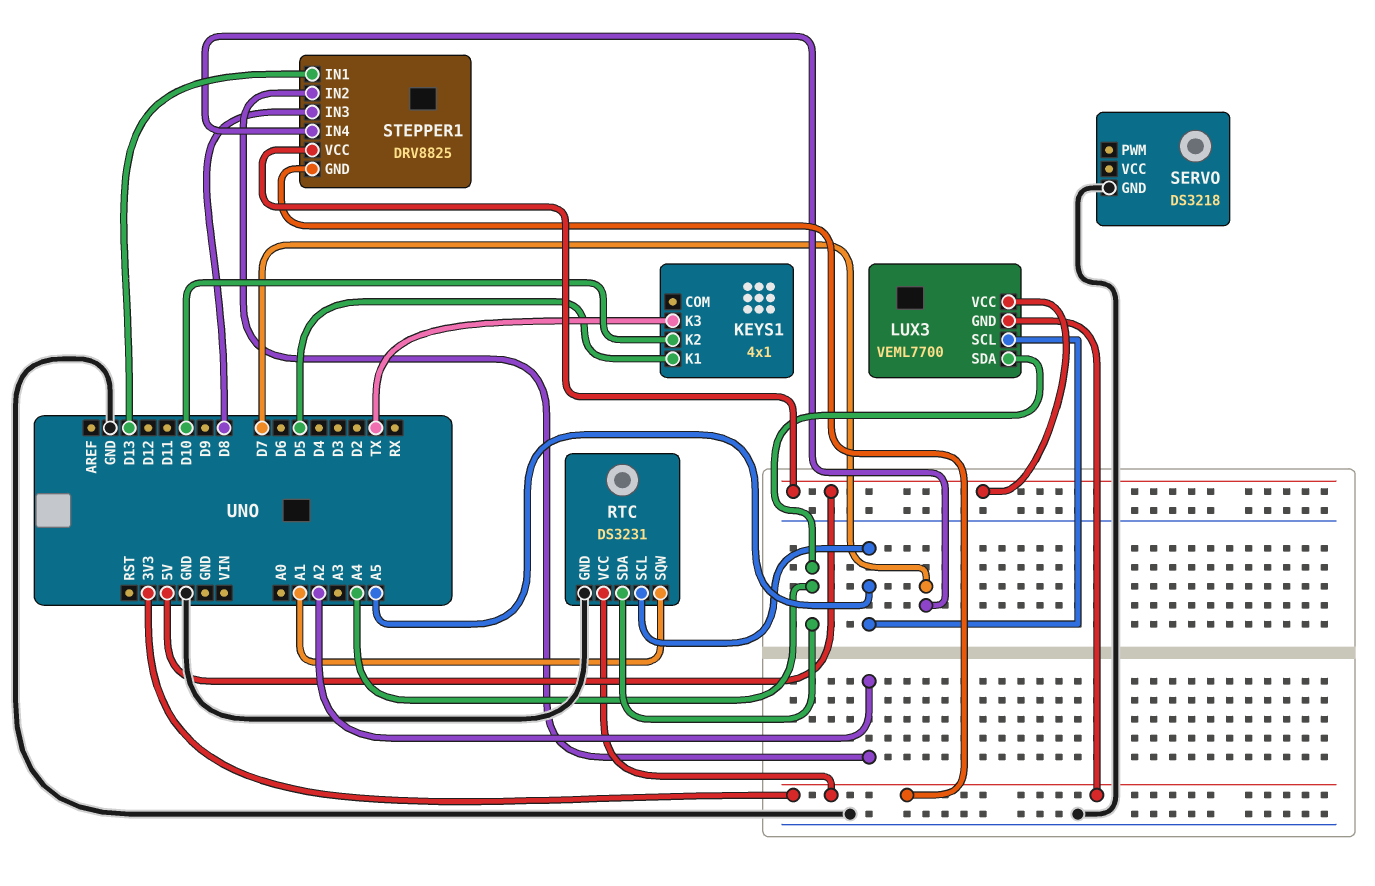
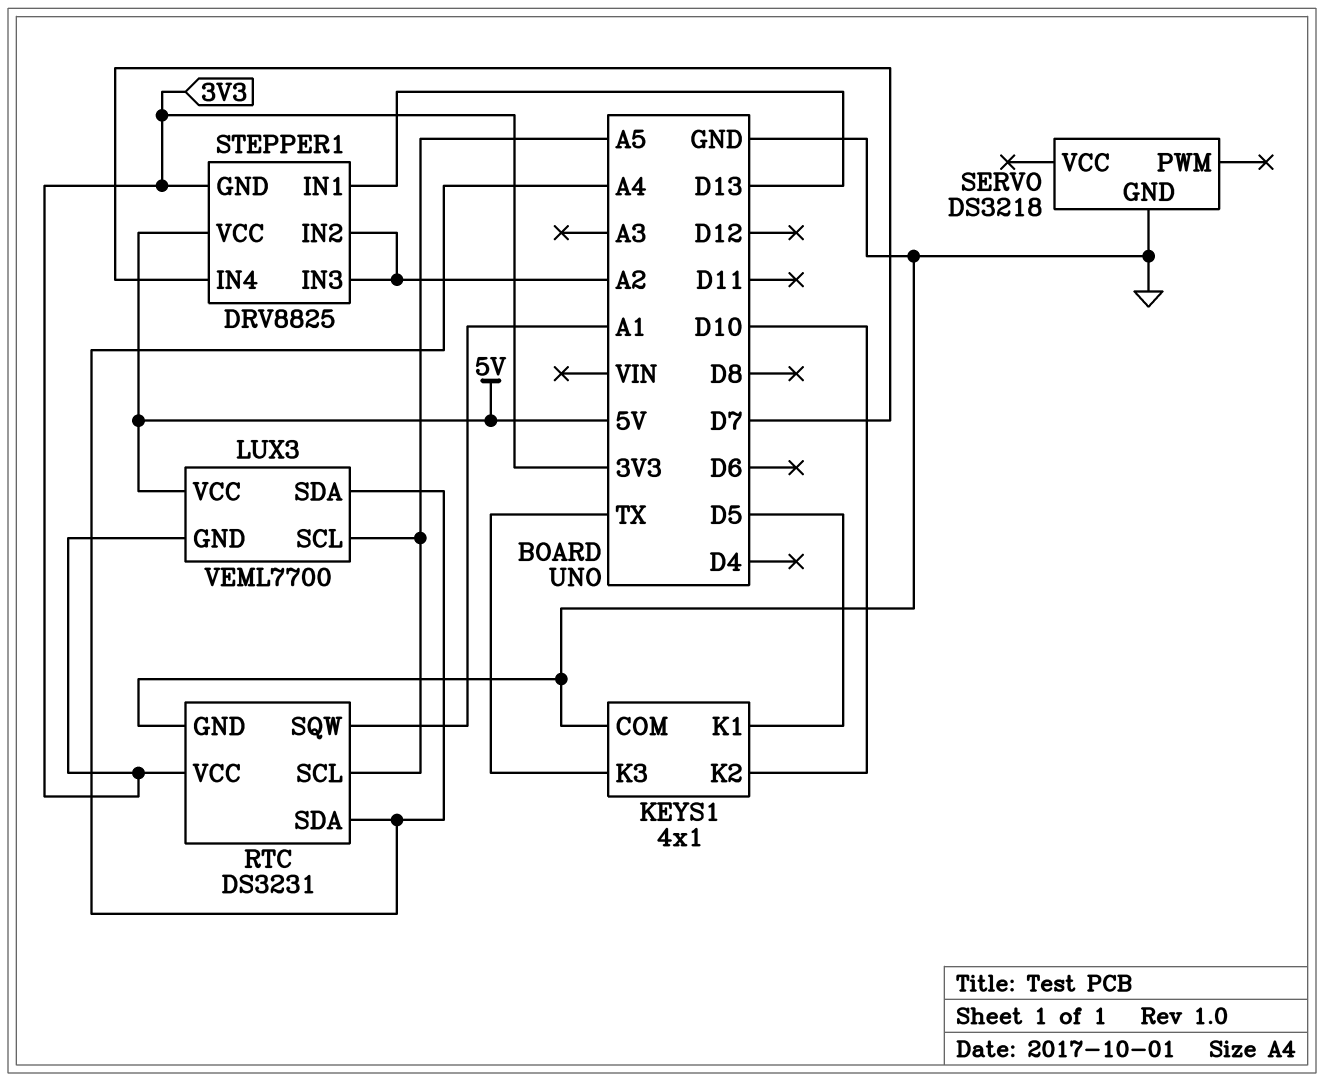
KEYS1 pin COM: none -> GND
STEPPER1 pin IN3: D8 -> A2

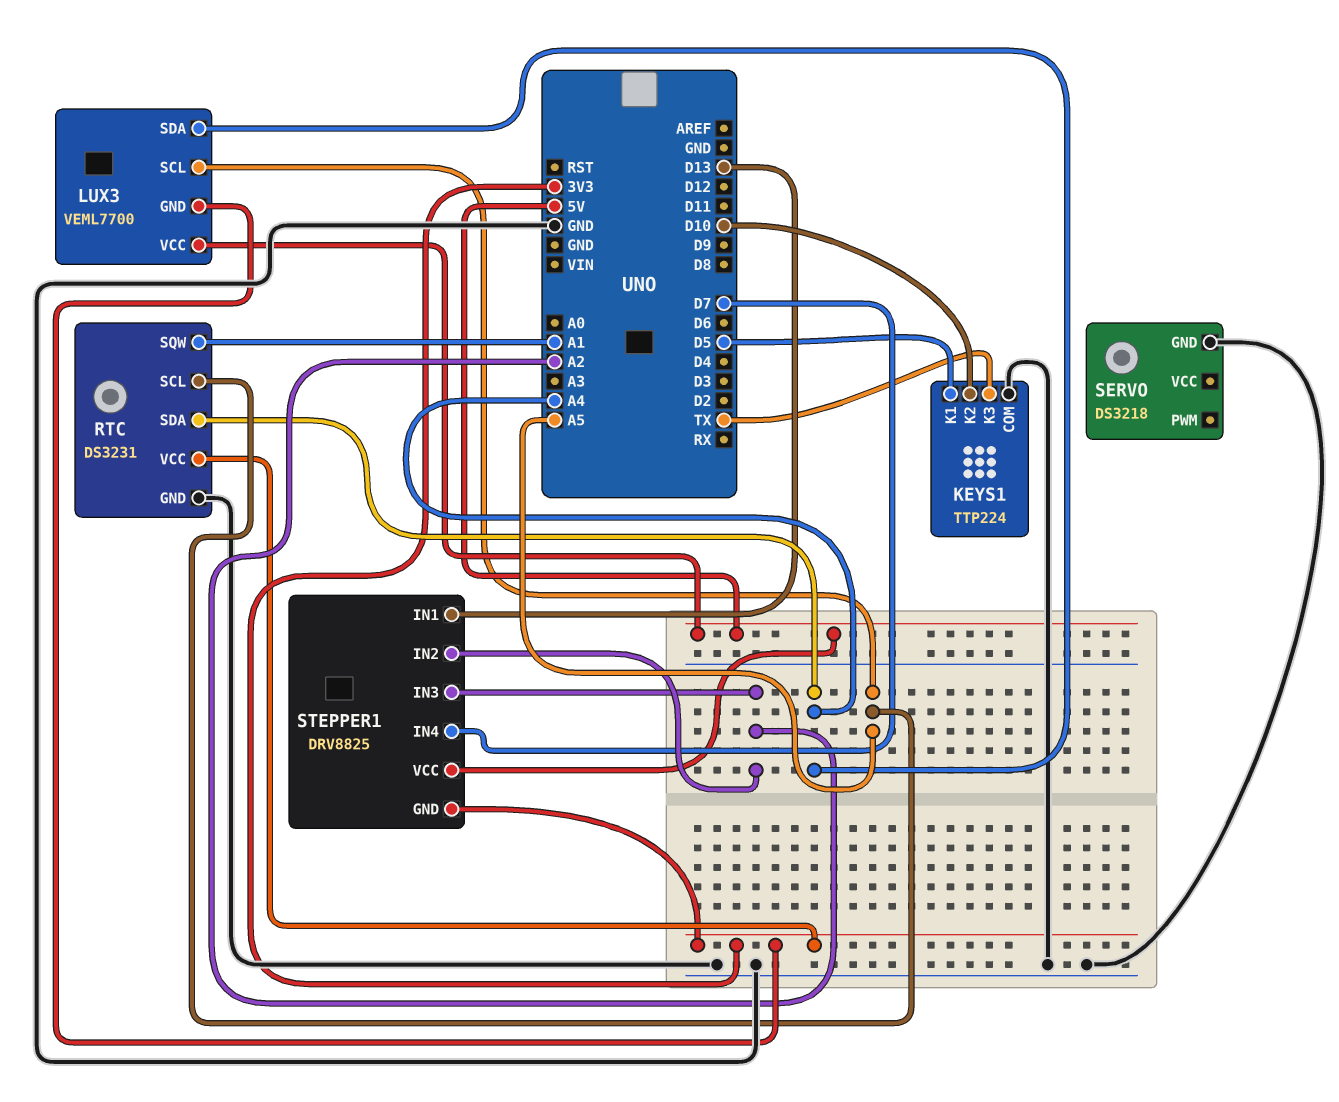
KEYS1: 4x1 -> TTP224

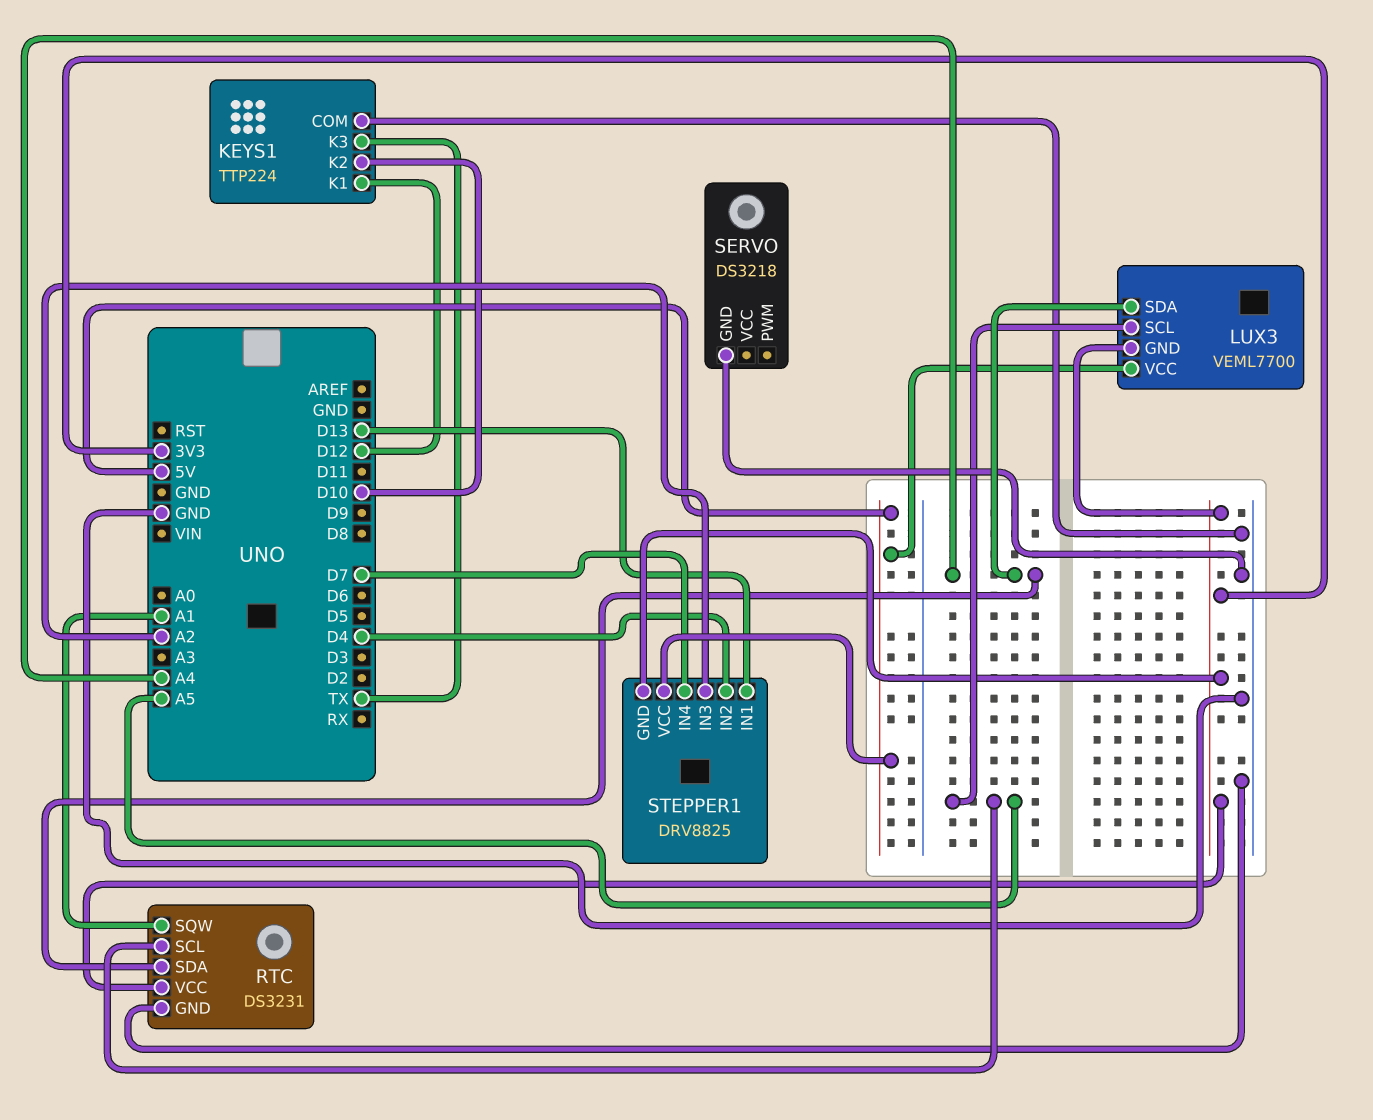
KEYS1 pin K1: D5 -> D12
STEPPER1 pin IN2: A2 -> D4

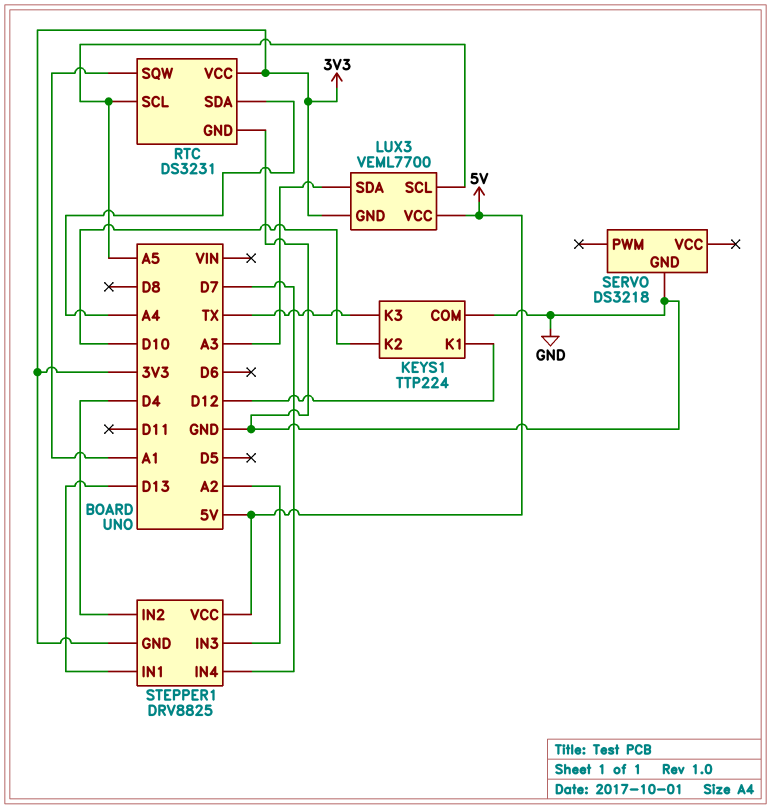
LUX3 pin SDA: A4 -> A3

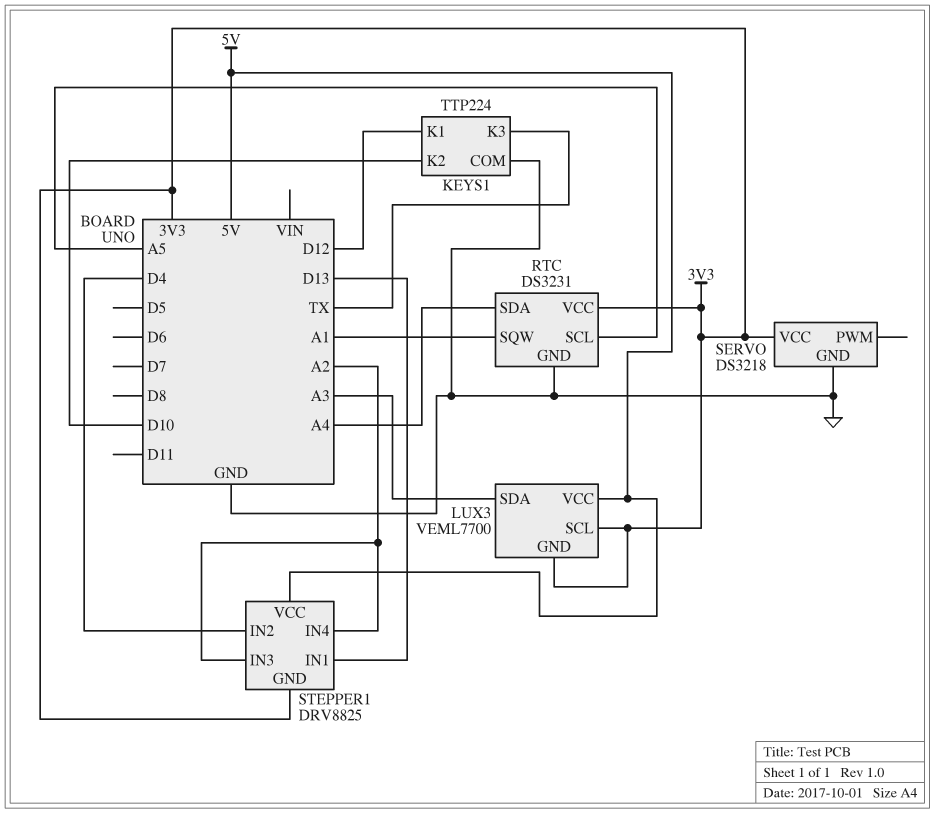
LUX3 pin SCL: A5 -> 3V3
SERVO pin VCC: none -> 3V3
STEPPER1 pin IN4: D7 -> A2

